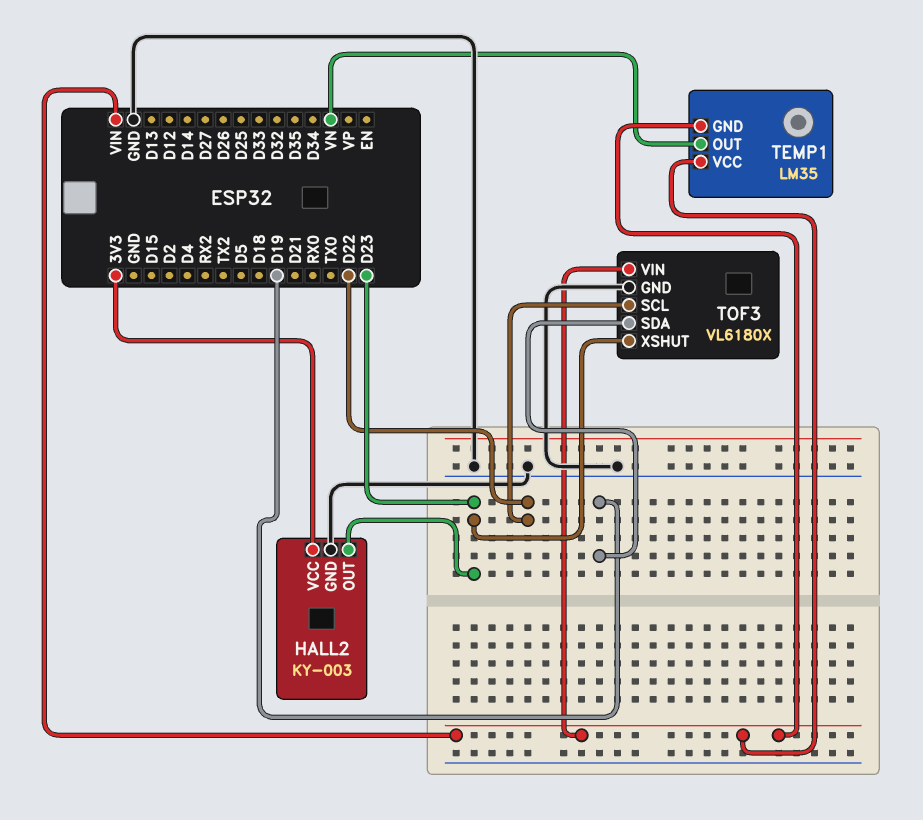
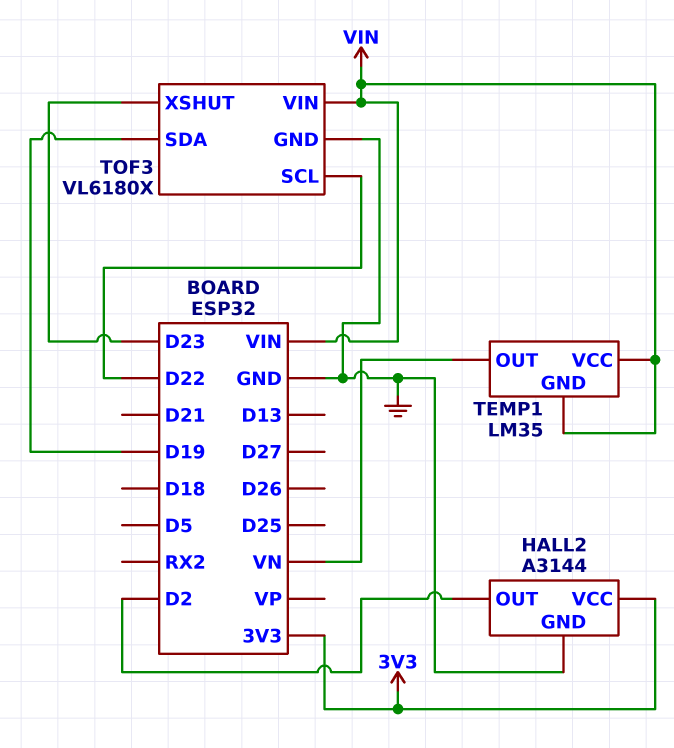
HALL2: KY-003 -> A3144
HALL2 pin OUT: D23 -> D2

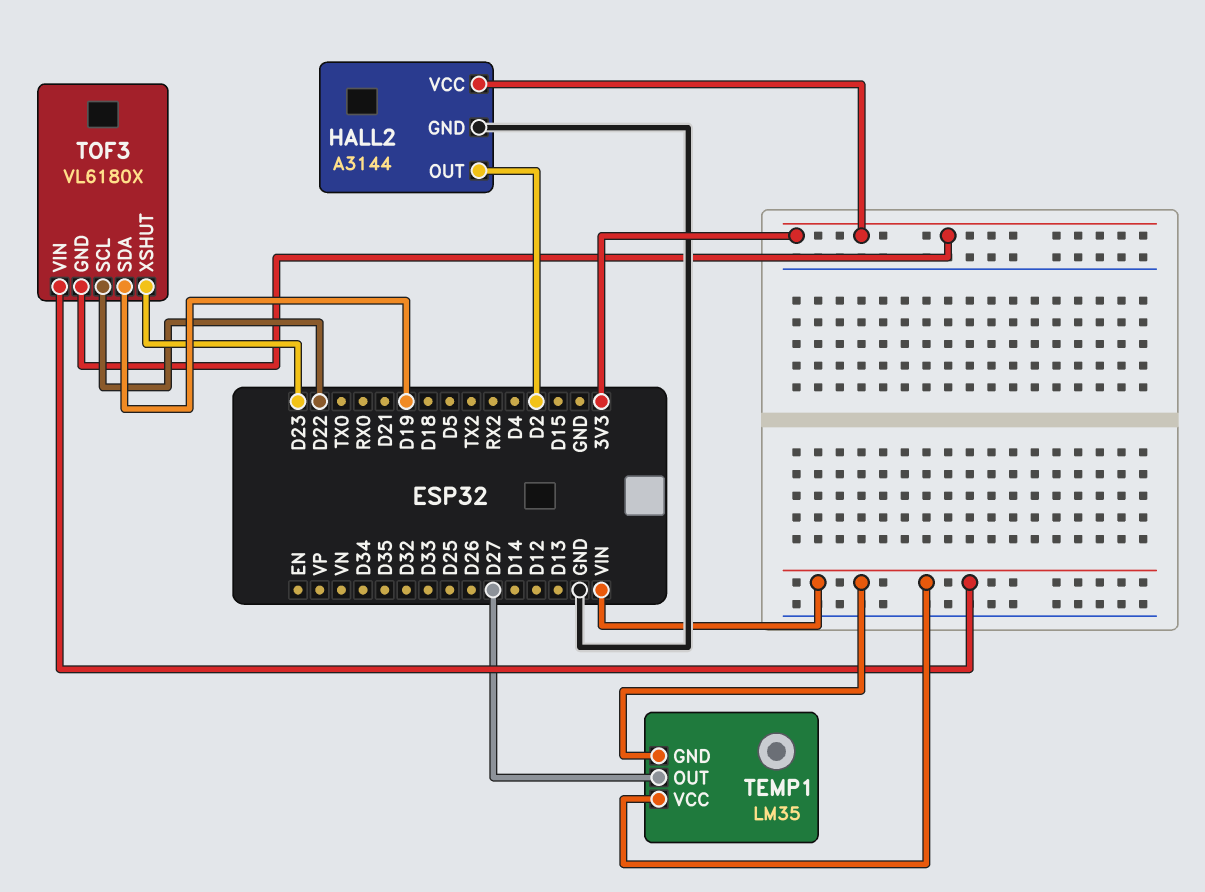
TEMP1 pin OUT: VN -> D27
TOF3 pin GND: GND -> 3V3

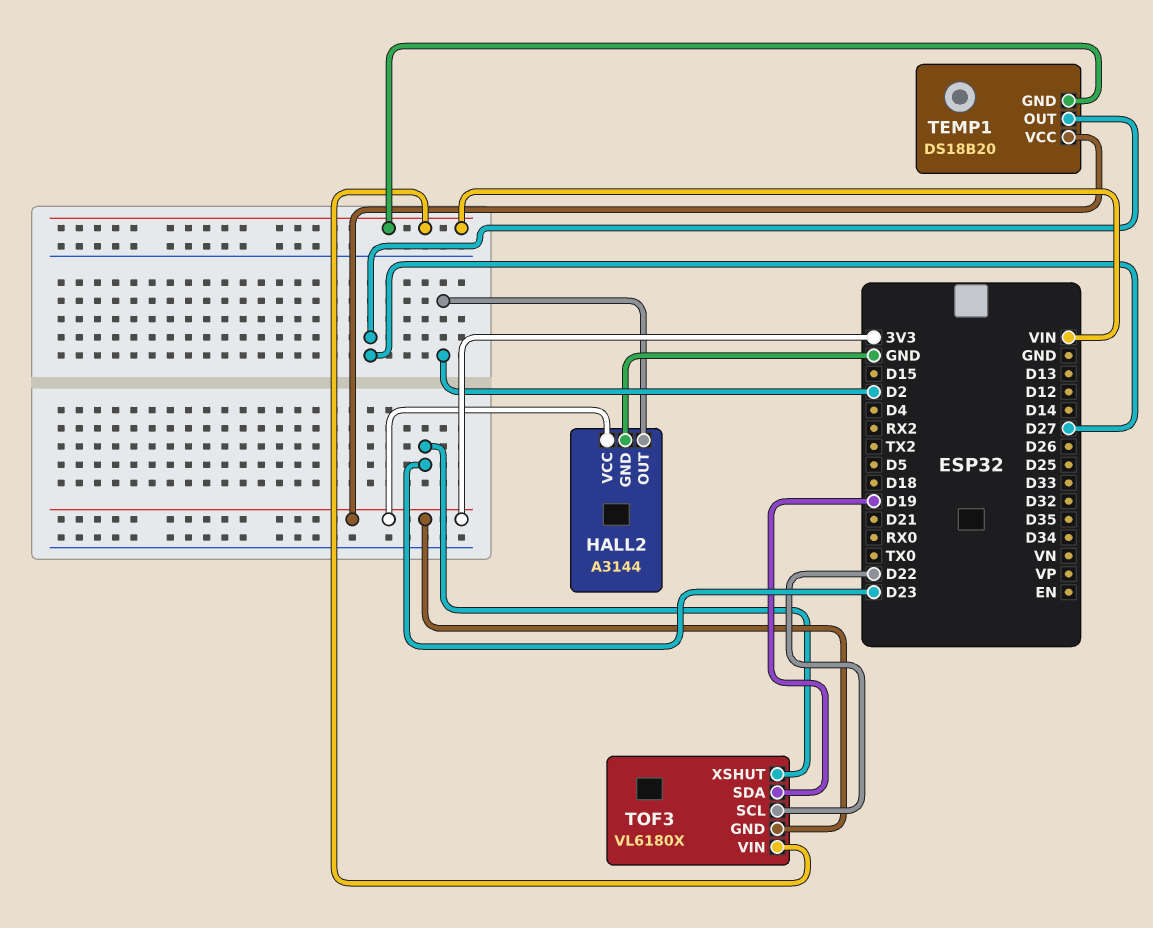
TEMP1: LM35 -> DS18B20
TEMP1 pin VCC: VIN -> 3V3

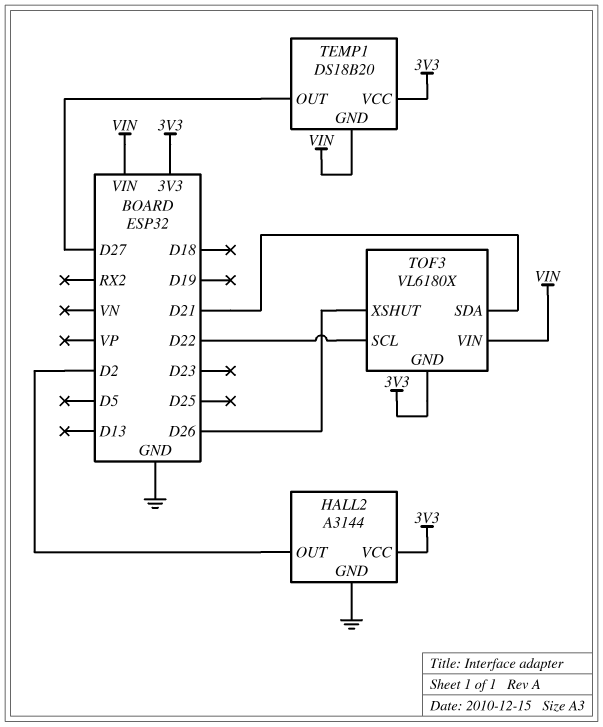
TOF3 pin SDA: D19 -> D21
TOF3 pin XSHUT: D23 -> D26

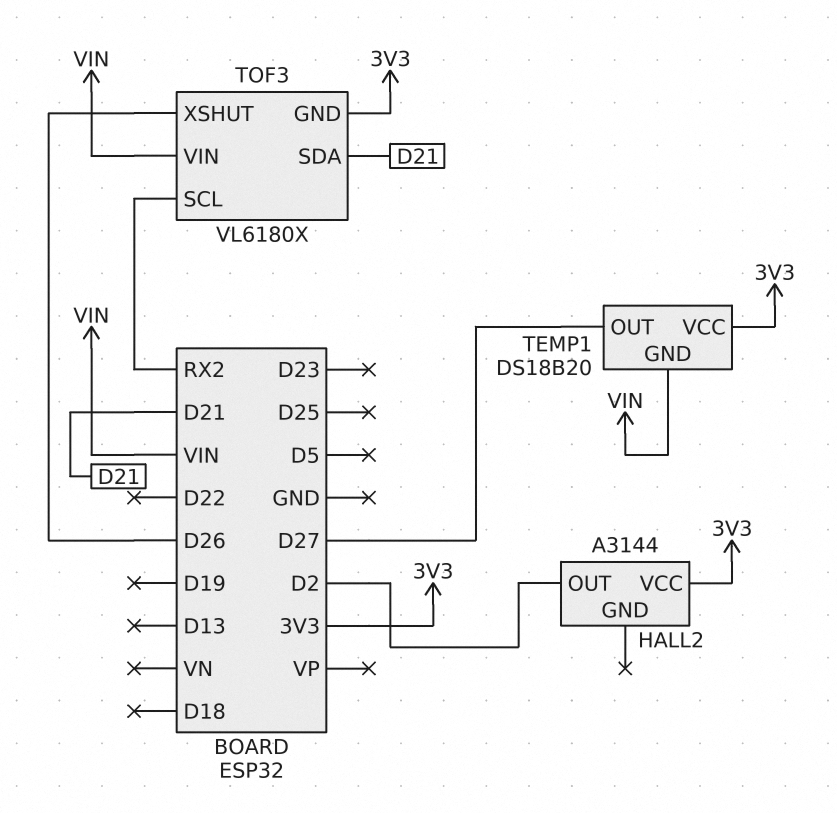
HALL2 pin GND: GND -> none
TOF3 pin SCL: D22 -> RX2

